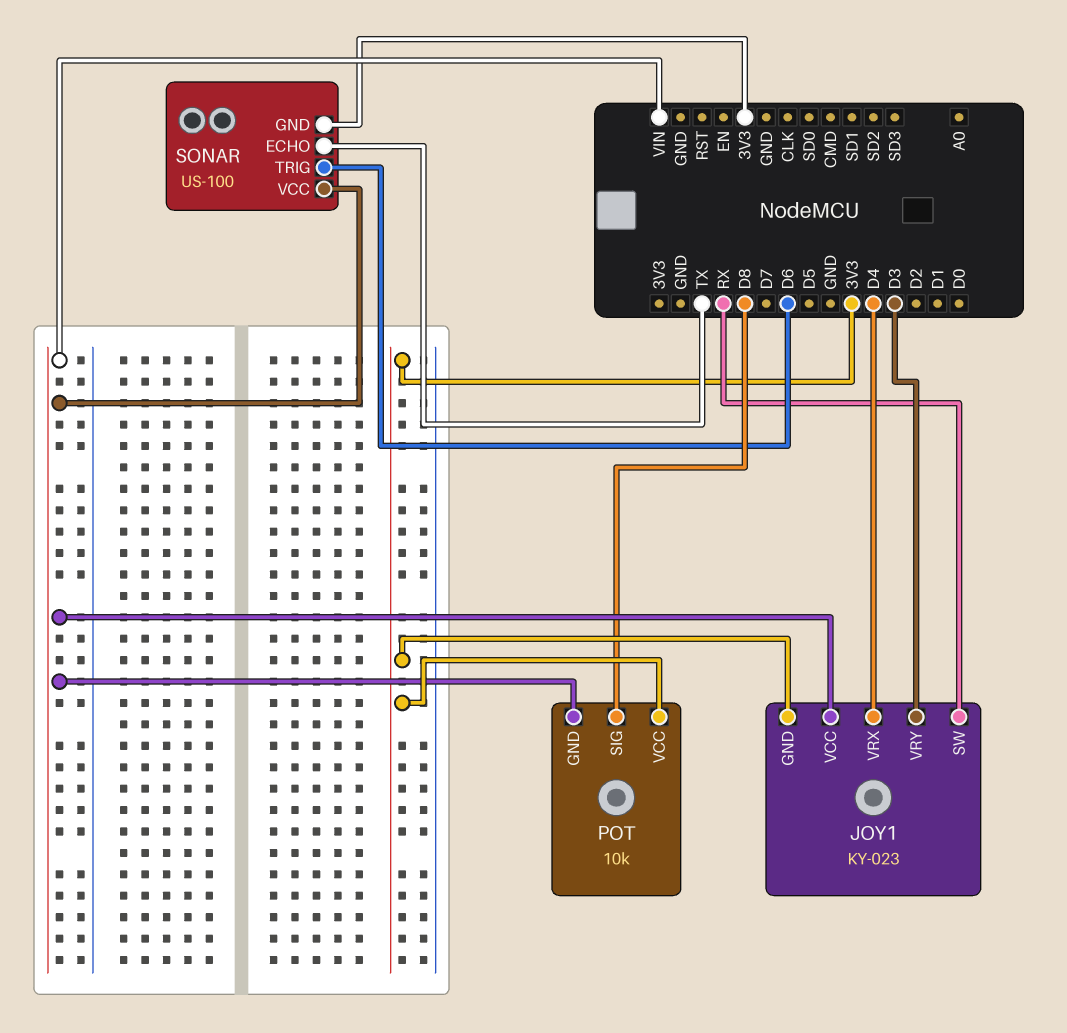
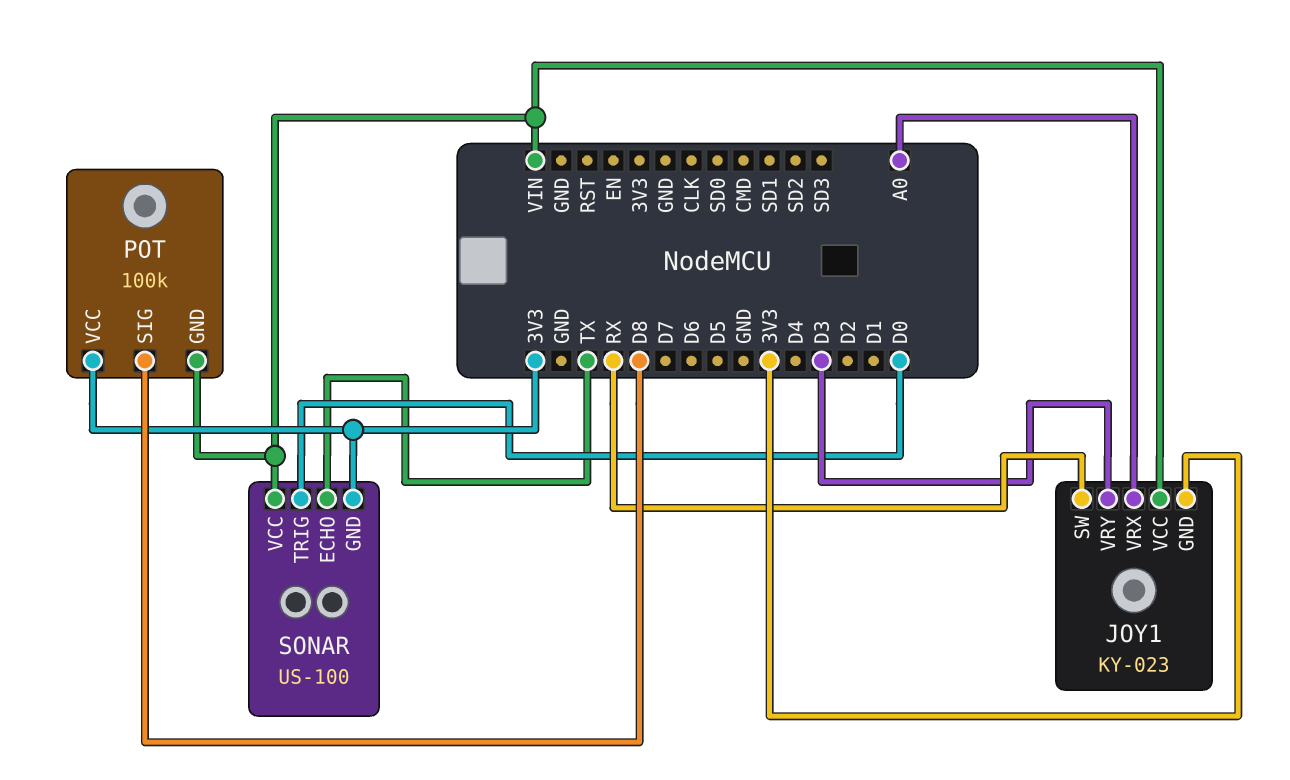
JOY1 pin VRX: D4 -> A0
POT: 10k -> 100k
SONAR pin TRIG: D6 -> D0

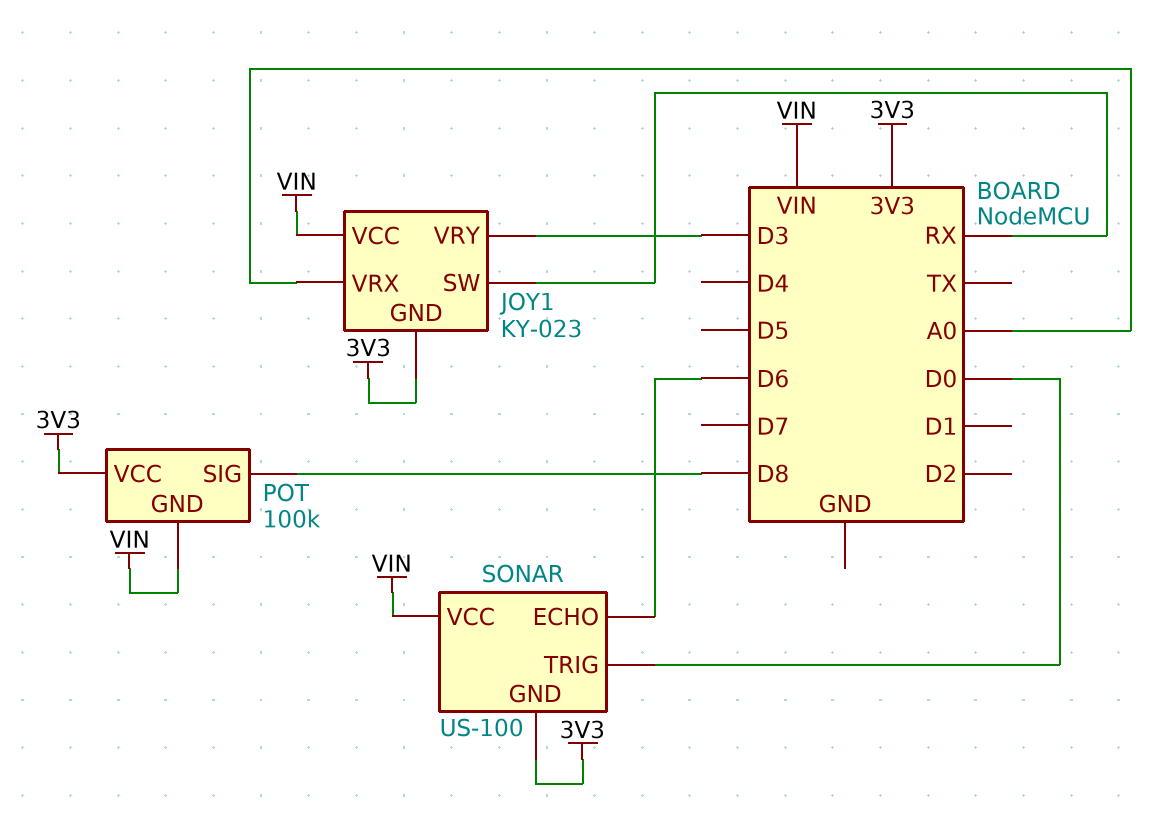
SONAR pin ECHO: TX -> D6

